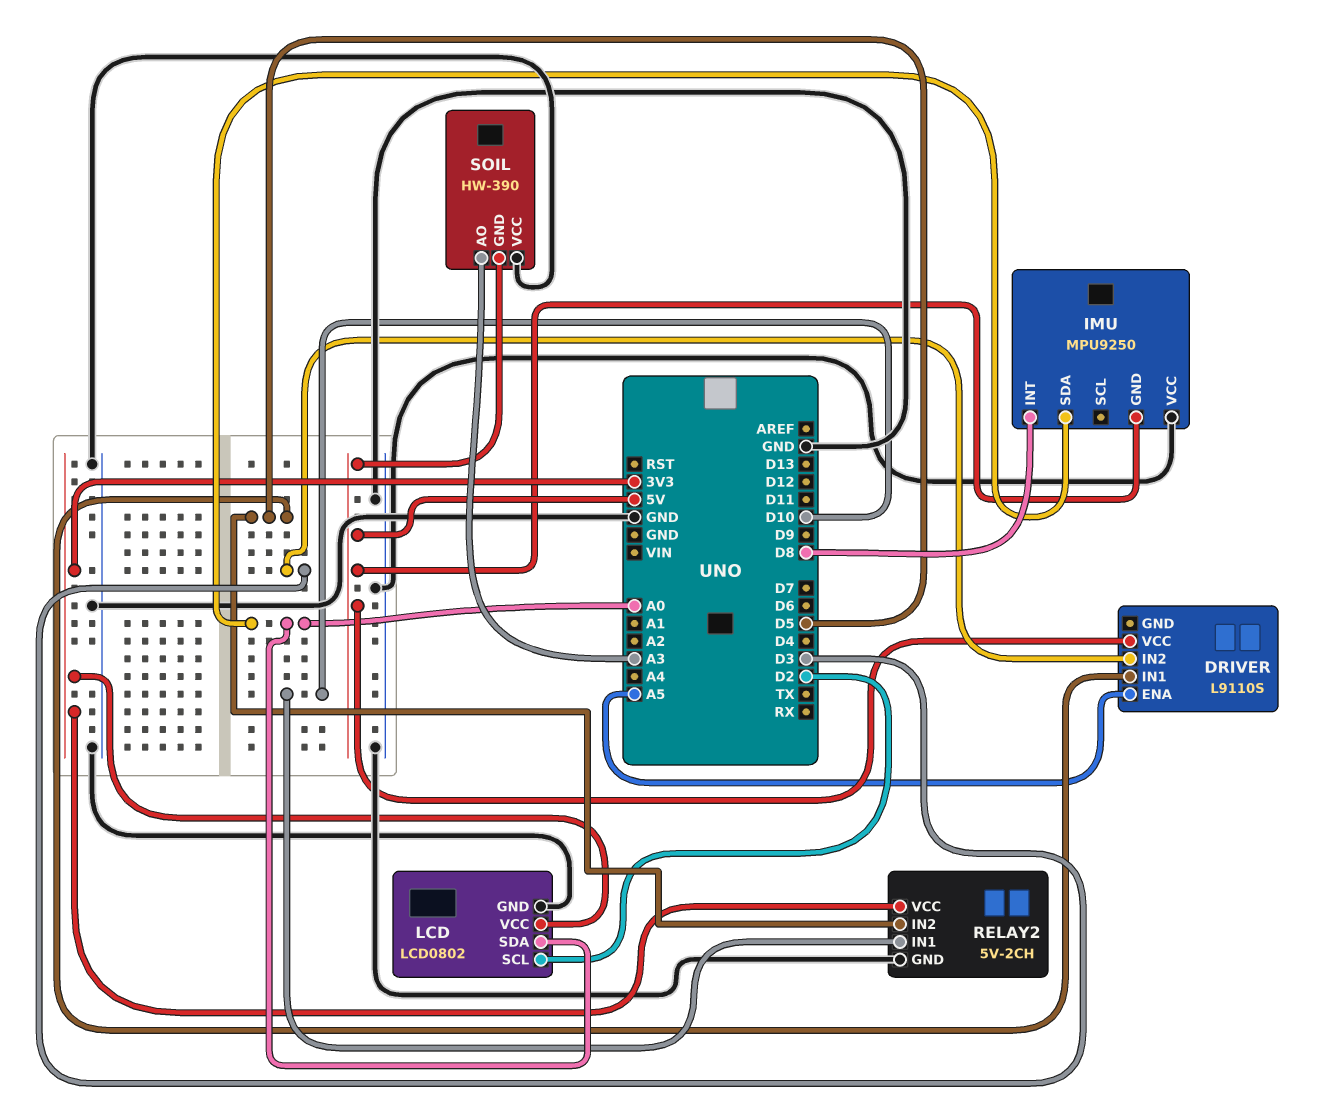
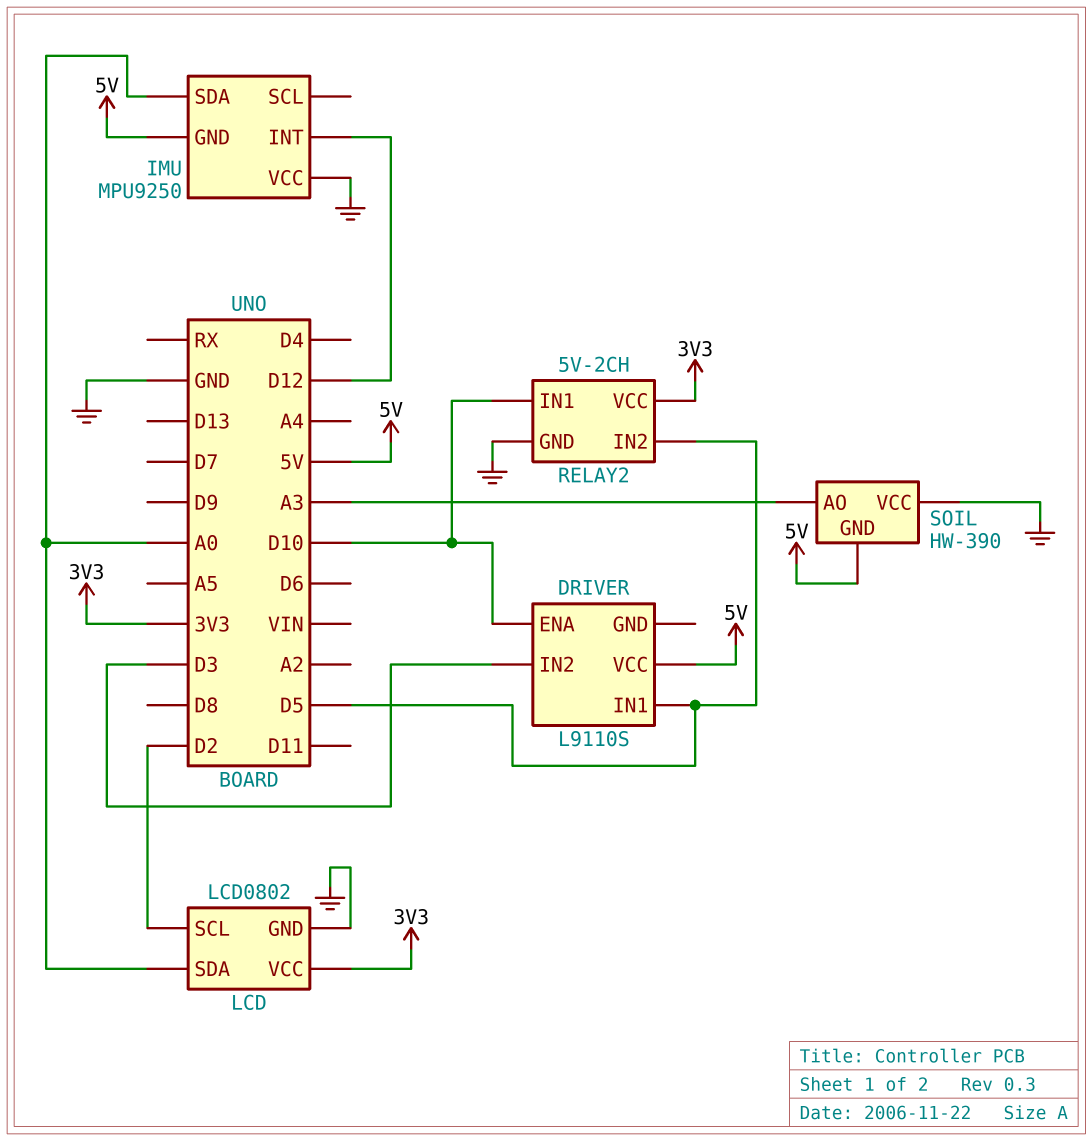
DRIVER pin ENA: A5 -> D10
IMU pin INT: D8 -> D12

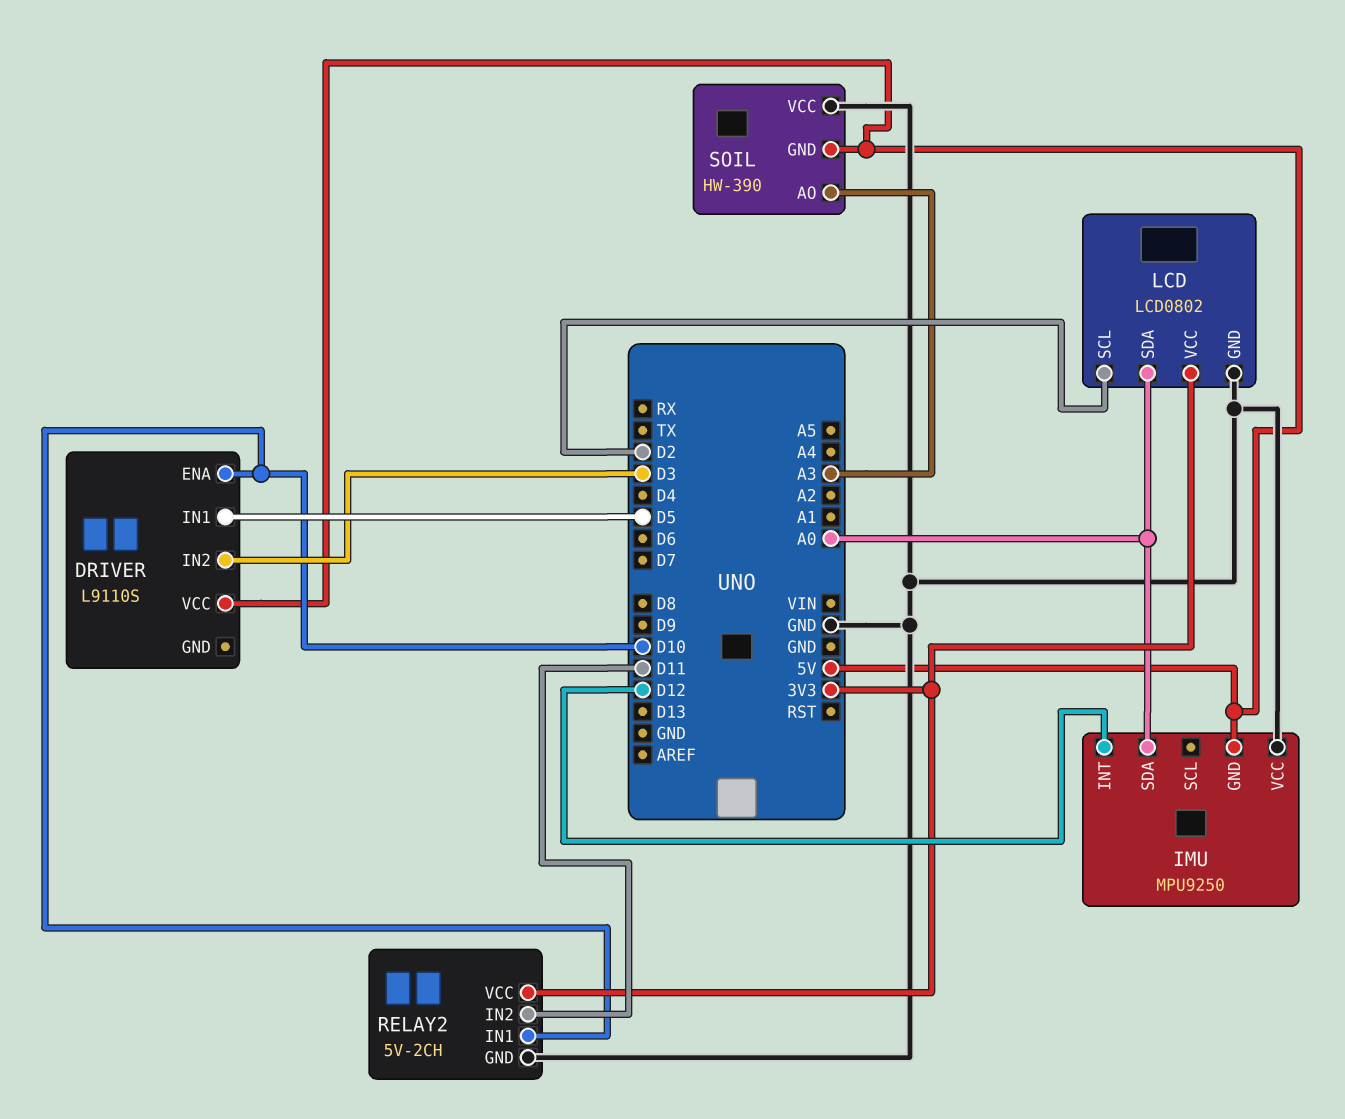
RELAY2 pin IN2: D5 -> D11

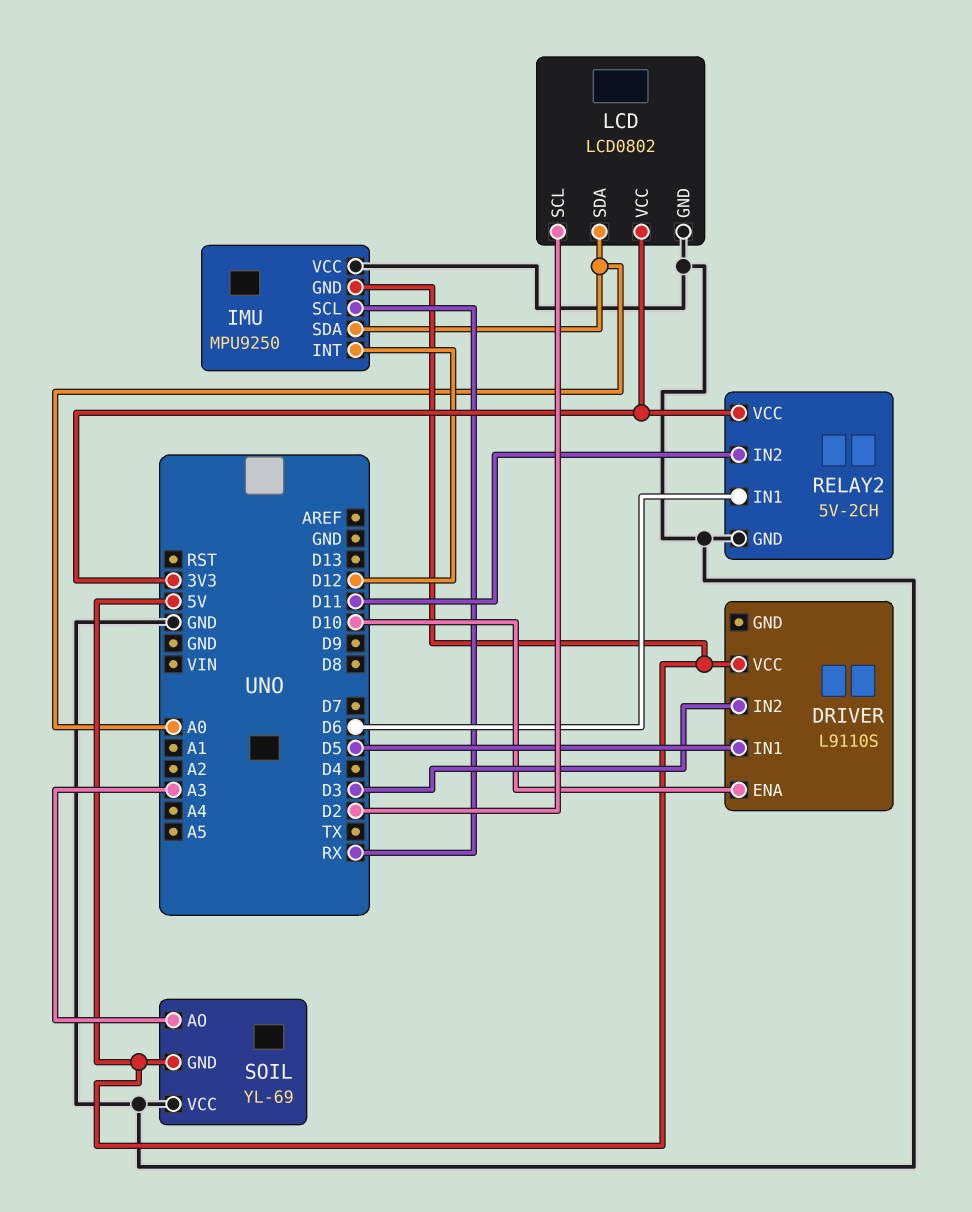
IMU pin SCL: none -> RX
RELAY2 pin IN1: D10 -> D6
SOIL: HW-390 -> YL-69

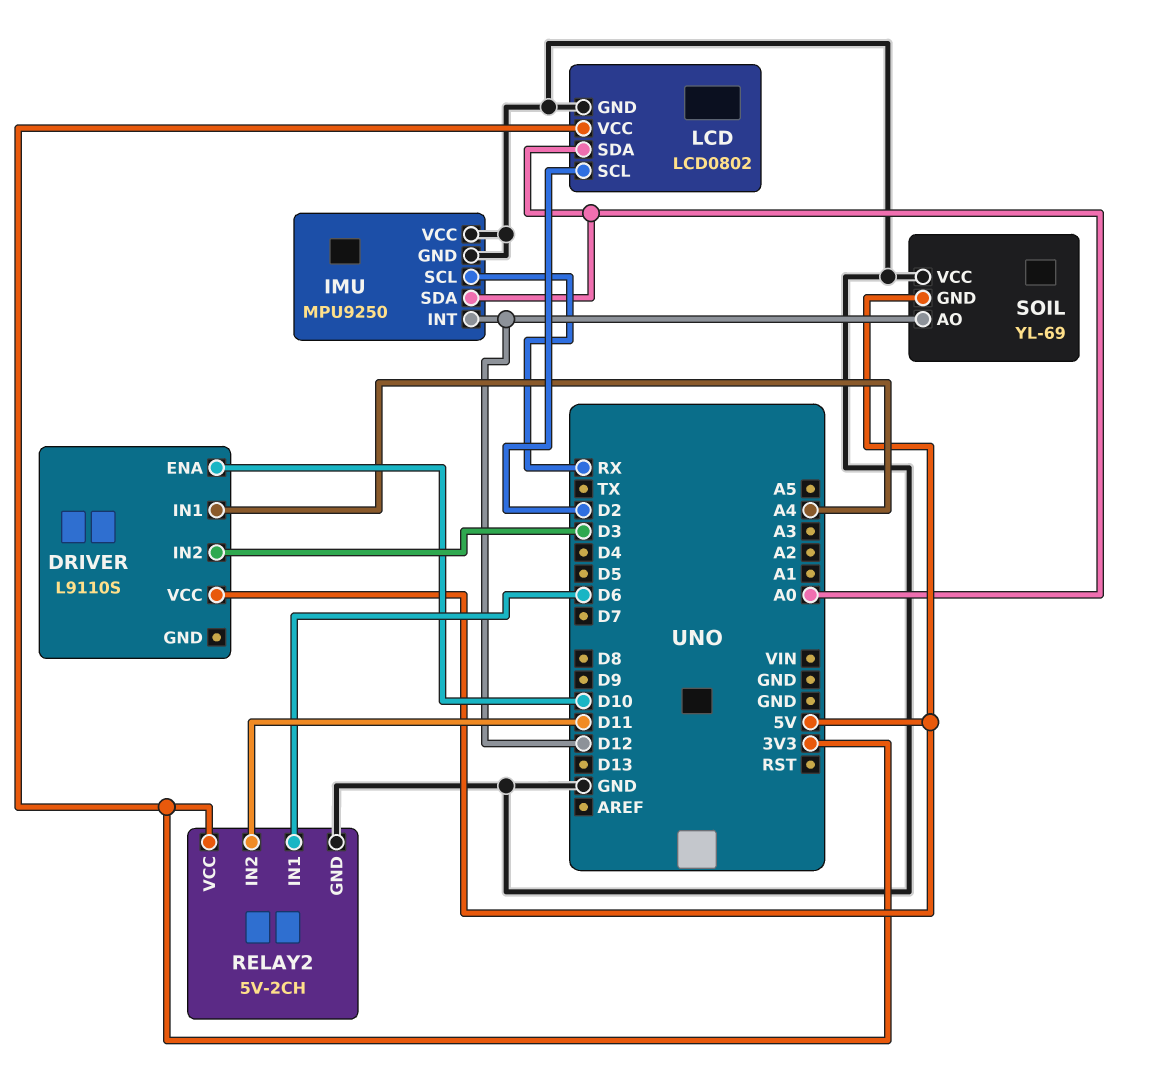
DRIVER pin IN1: D5 -> A4
IMU pin GND: 5V -> GND
SOIL pin AO: A3 -> D12

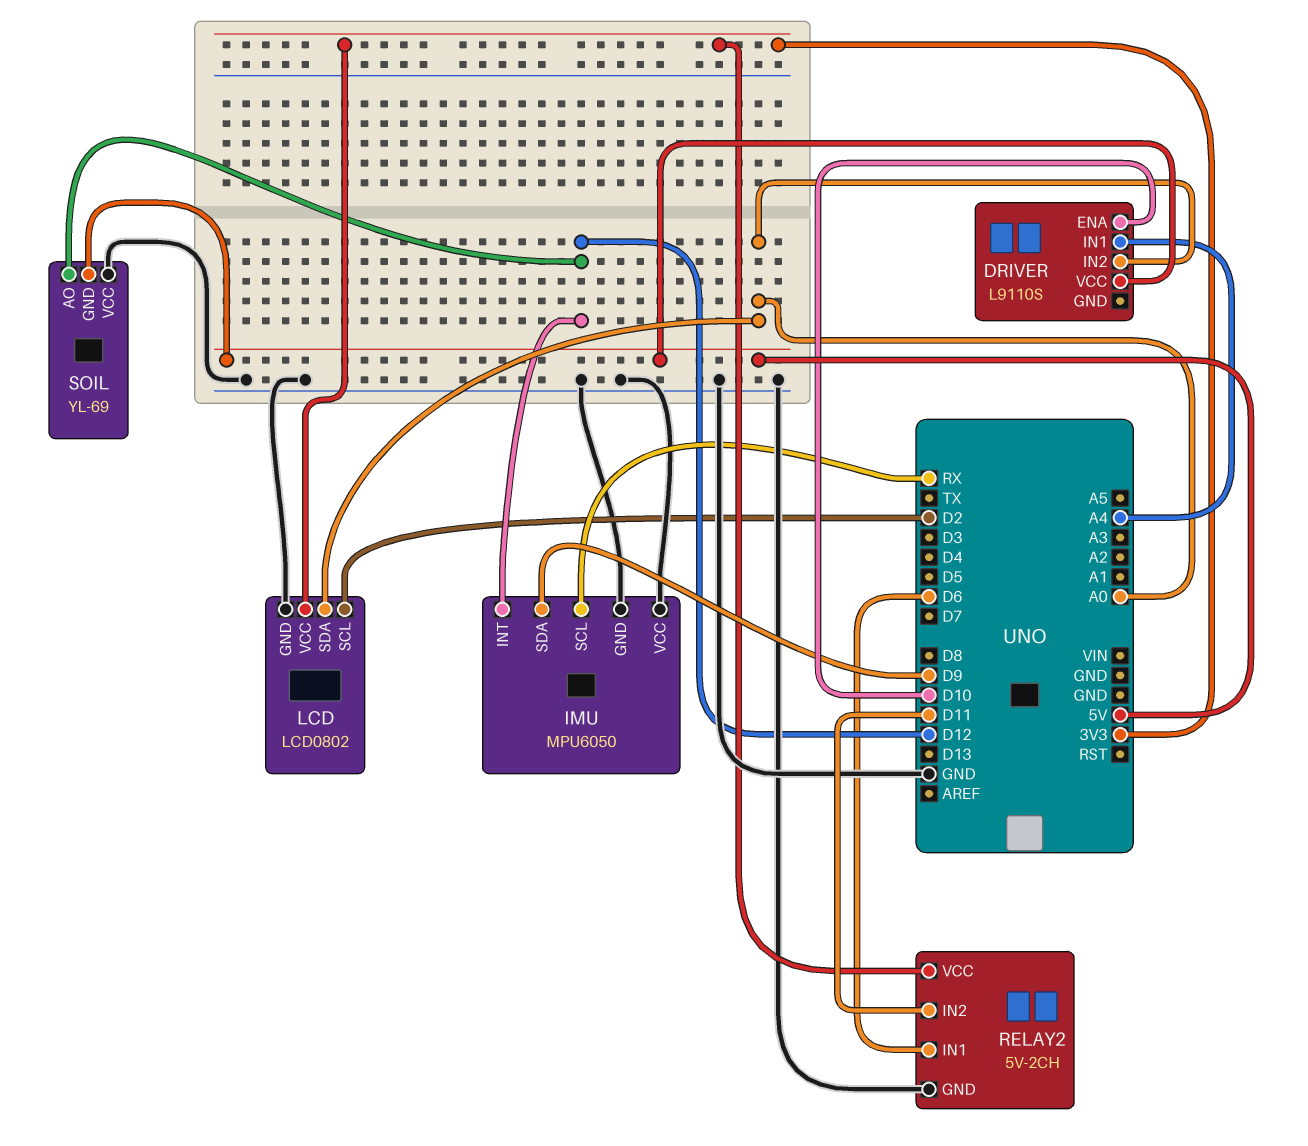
DRIVER pin IN2: D3 -> A0
IMU: MPU9250 -> MPU6050
IMU pin SDA: A0 -> D9

